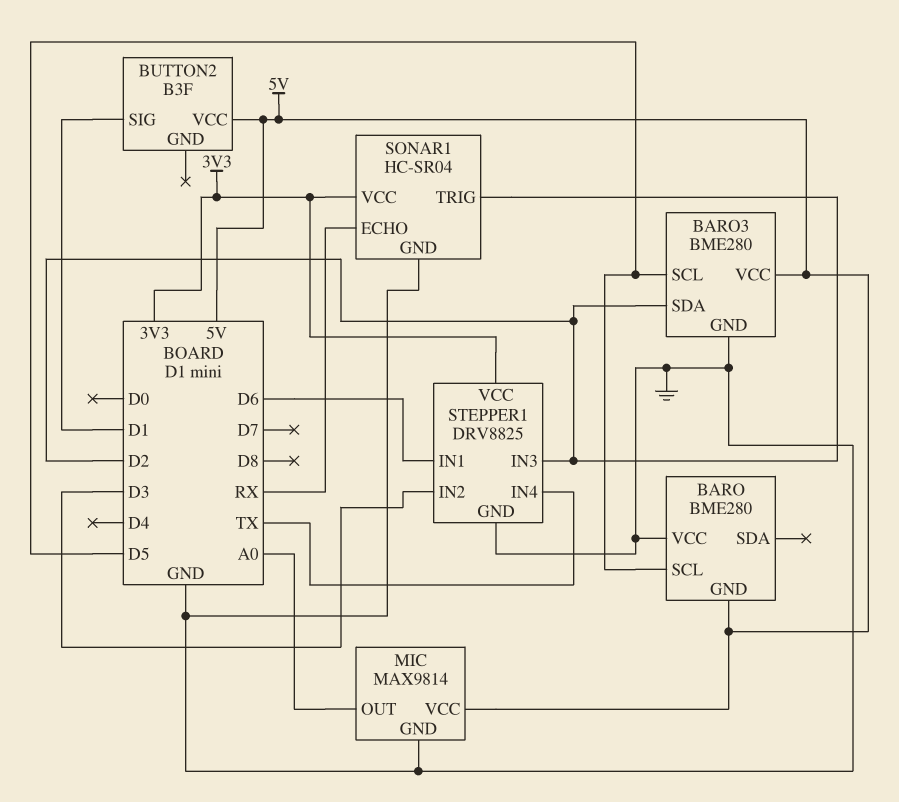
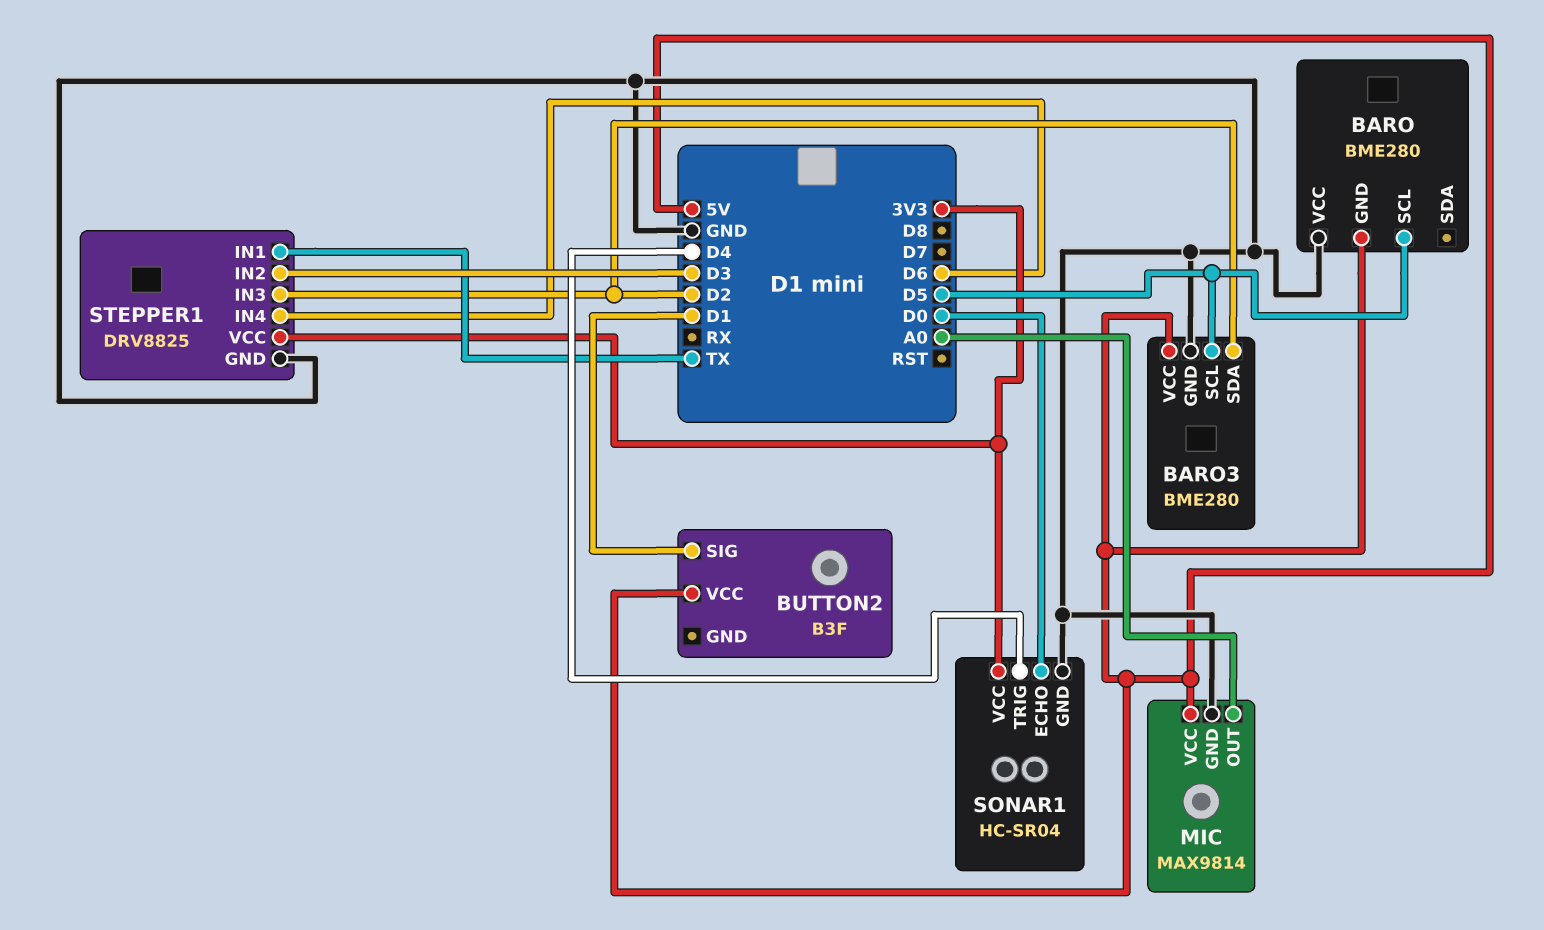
SONAR1 pin ECHO: RX -> D0
SONAR1 pin TRIG: D2 -> D4
STEPPER1 pin IN1: D6 -> TX
STEPPER1 pin IN4: TX -> D6

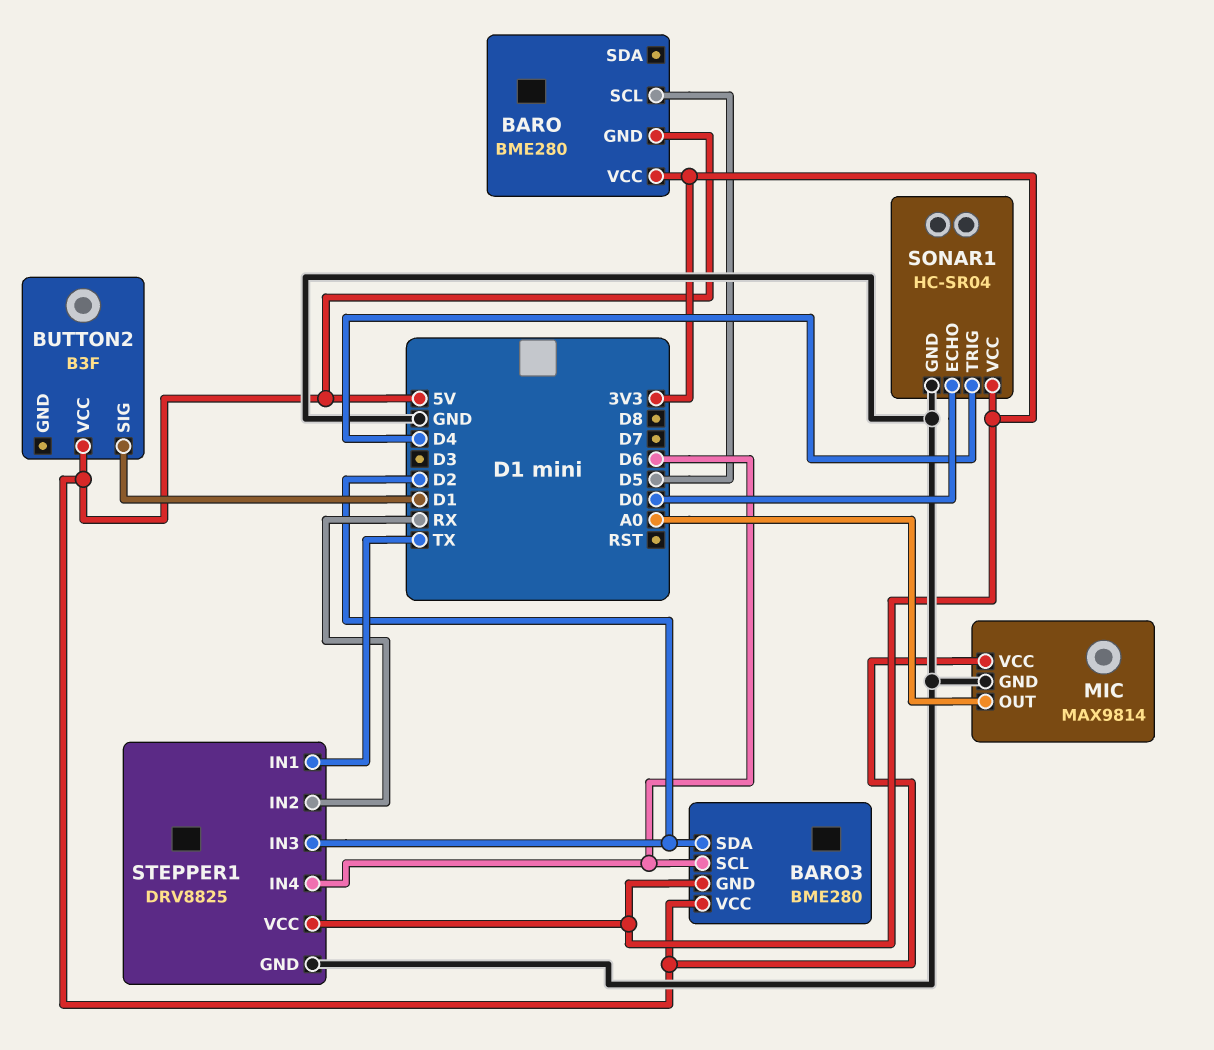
BARO pin VCC: GND -> 3V3
BARO3 pin GND: GND -> 3V3
BARO3 pin SCL: D5 -> D6
STEPPER1 pin IN2: D3 -> RX

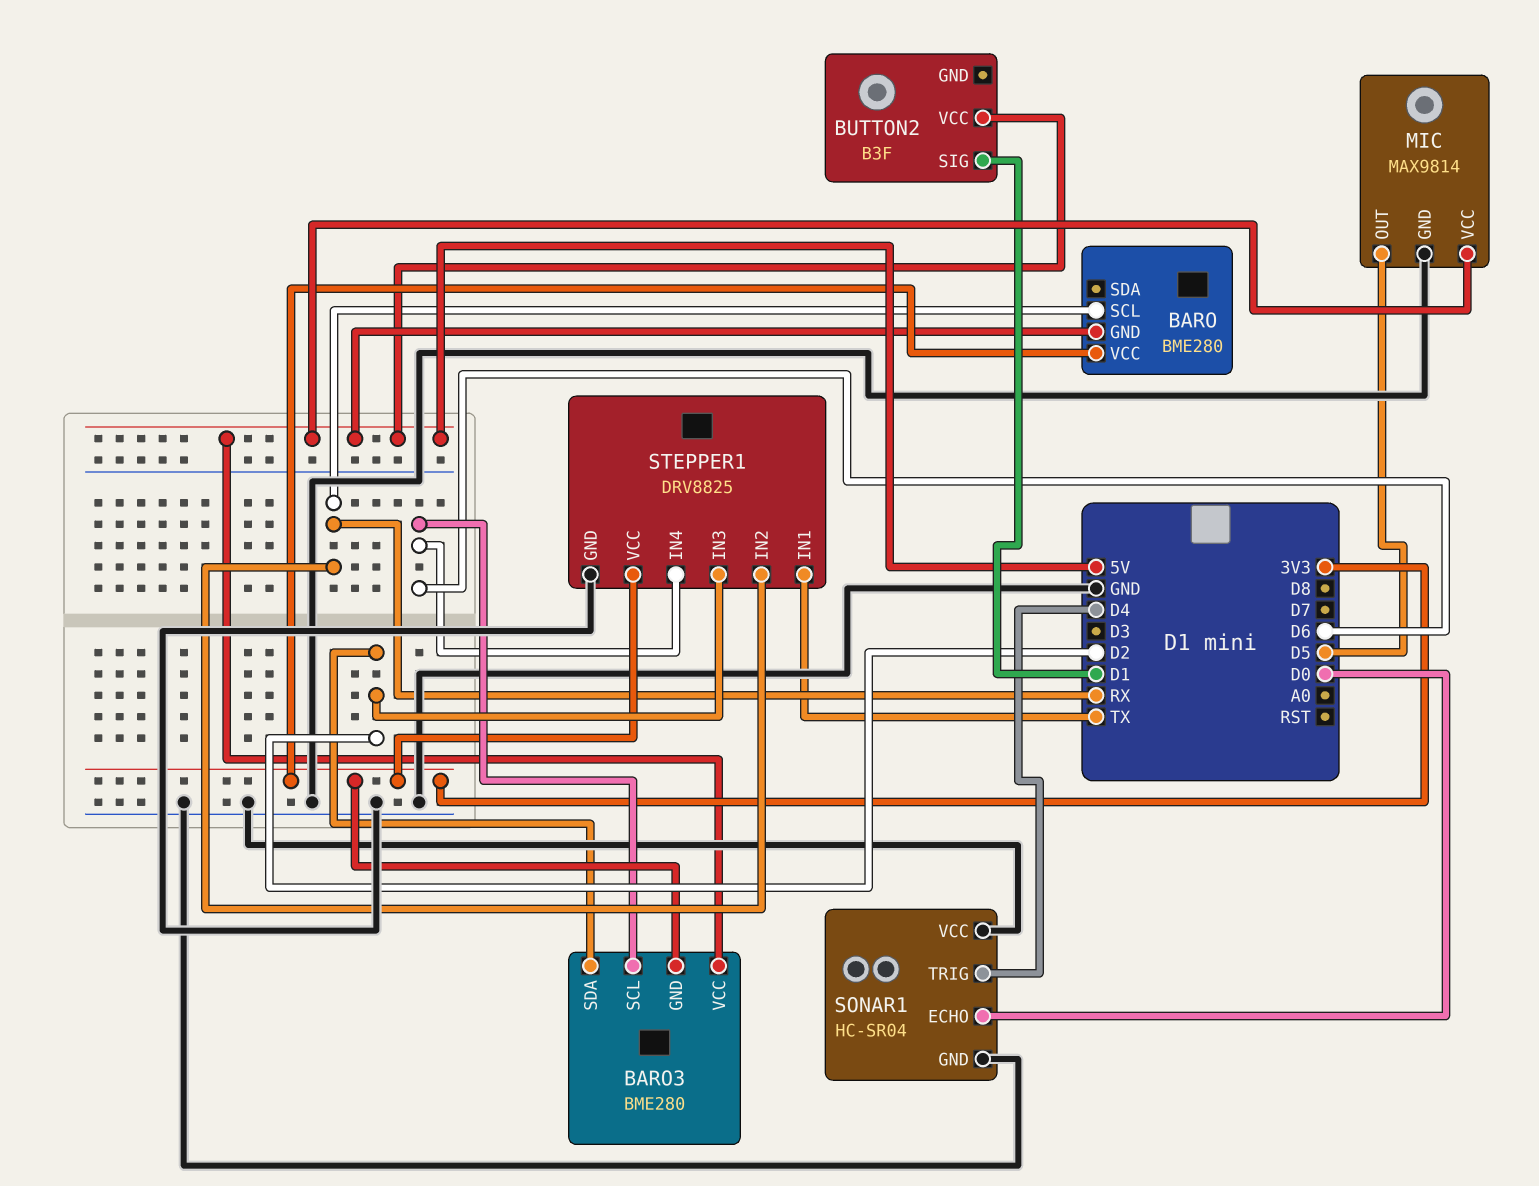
BARO pin SCL: D5 -> RX
MIC pin OUT: A0 -> D5
SONAR1 pin VCC: 3V3 -> GND

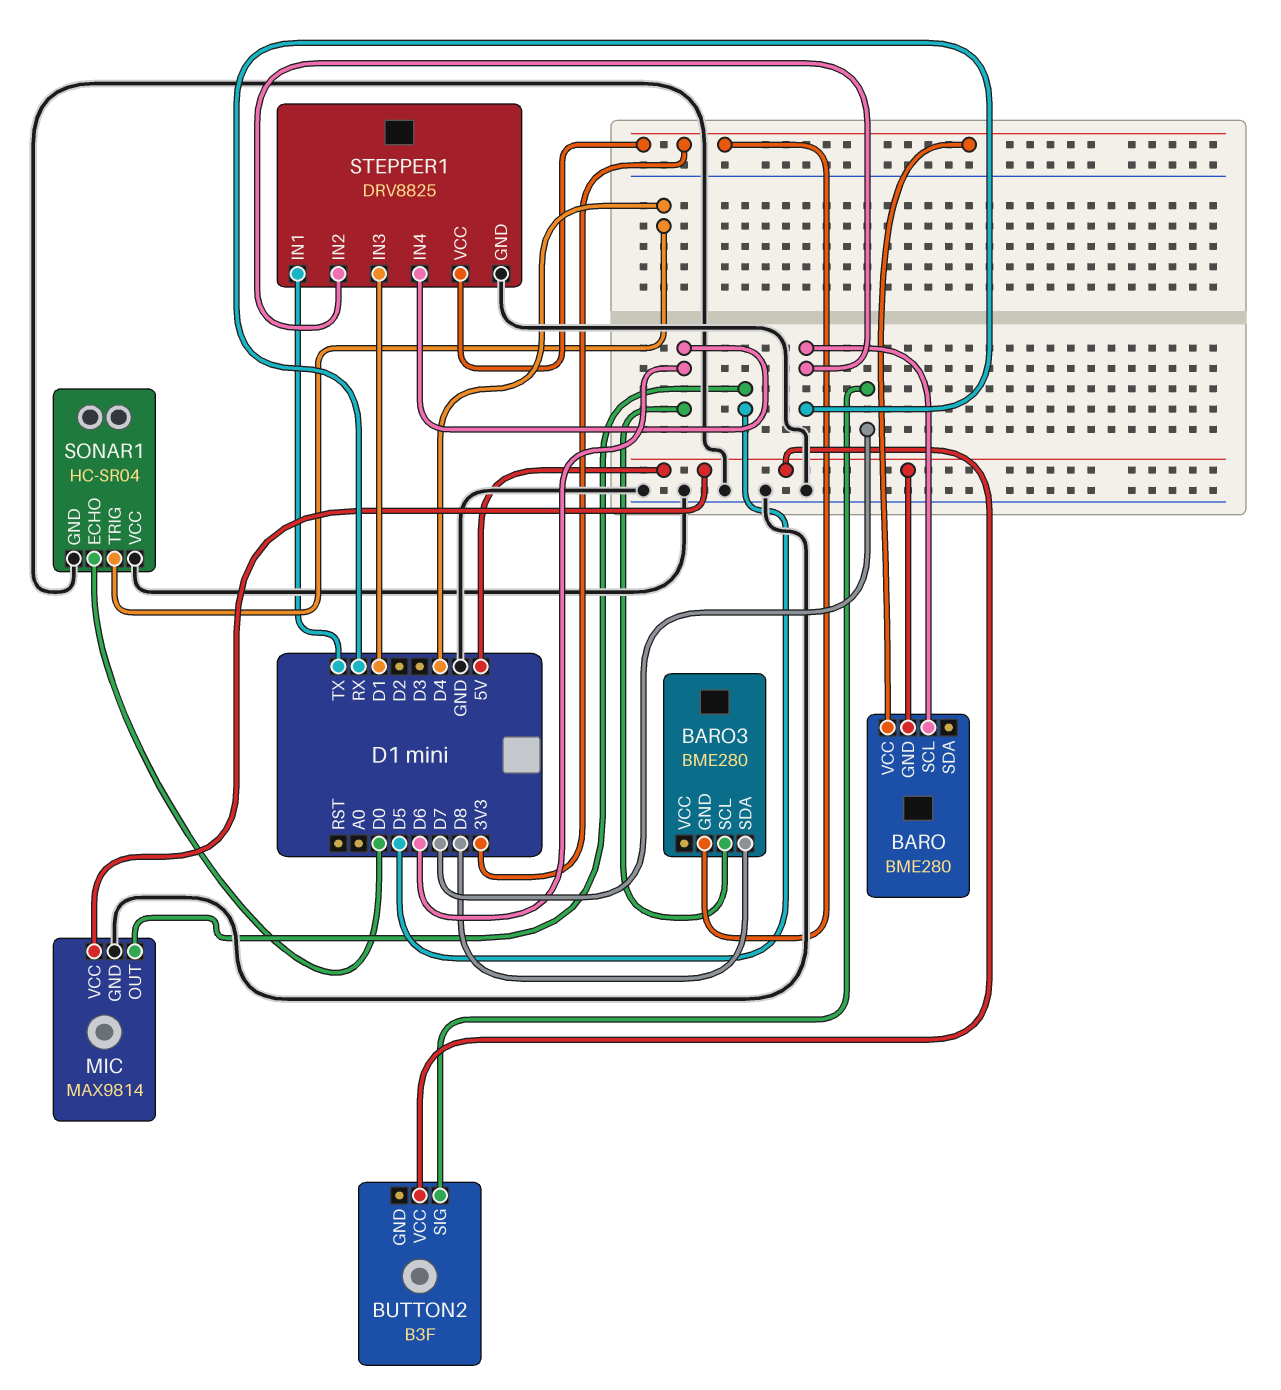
BARO3 pin SDA: D2 -> D8
BARO3 pin VCC: 5V -> none
BUTTON2 pin SIG: D1 -> D7
STEPPER1 pin IN3: D2 -> D1

